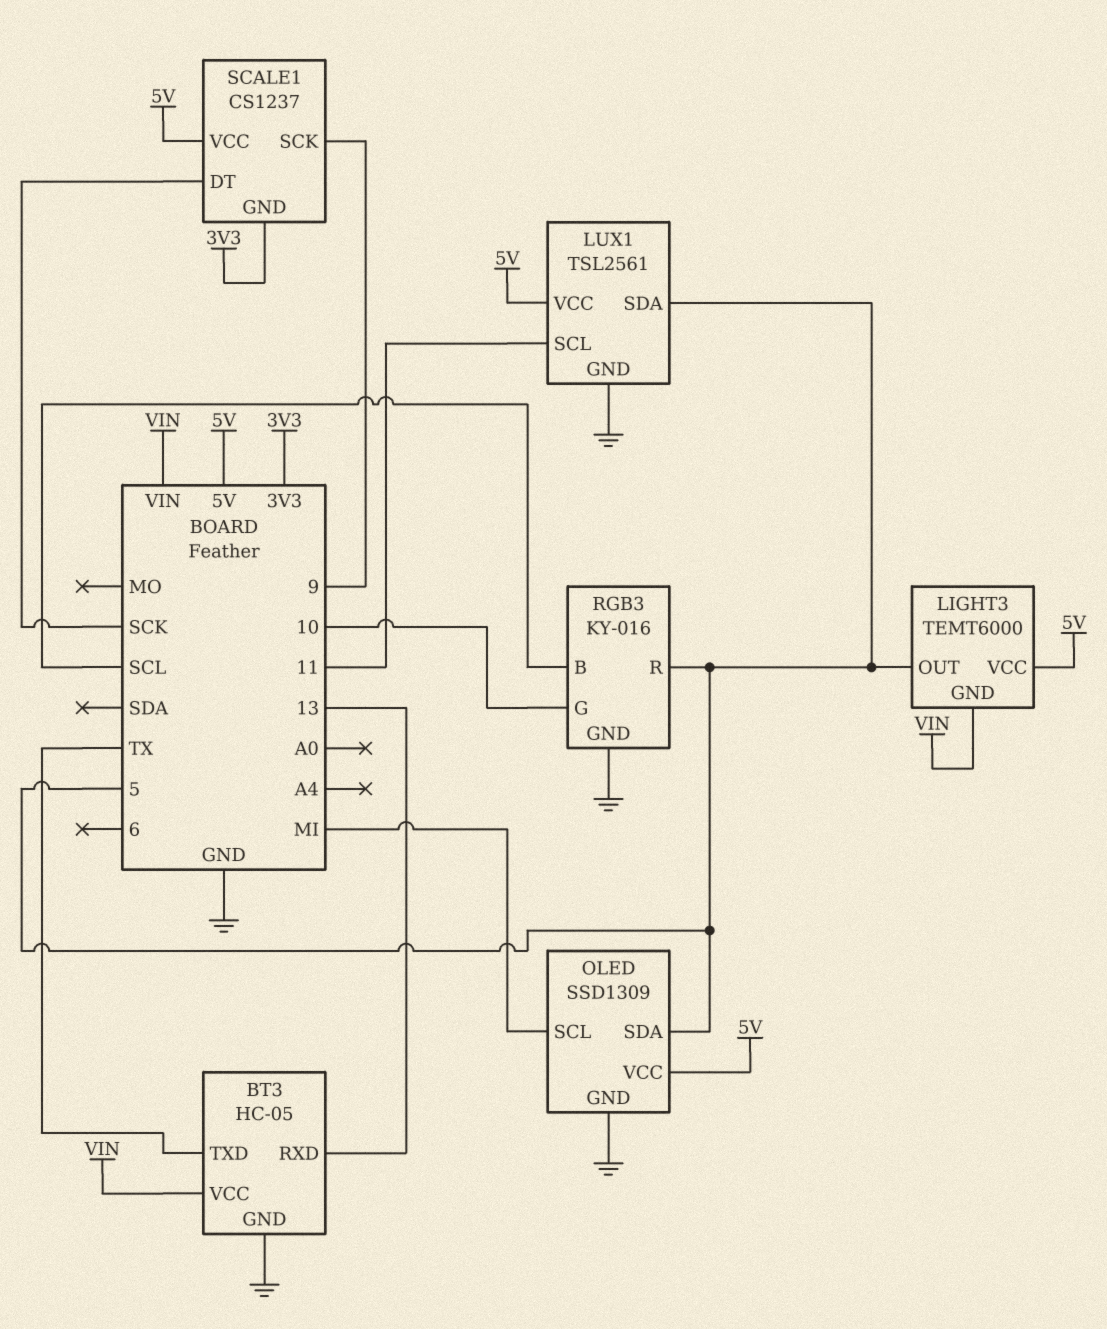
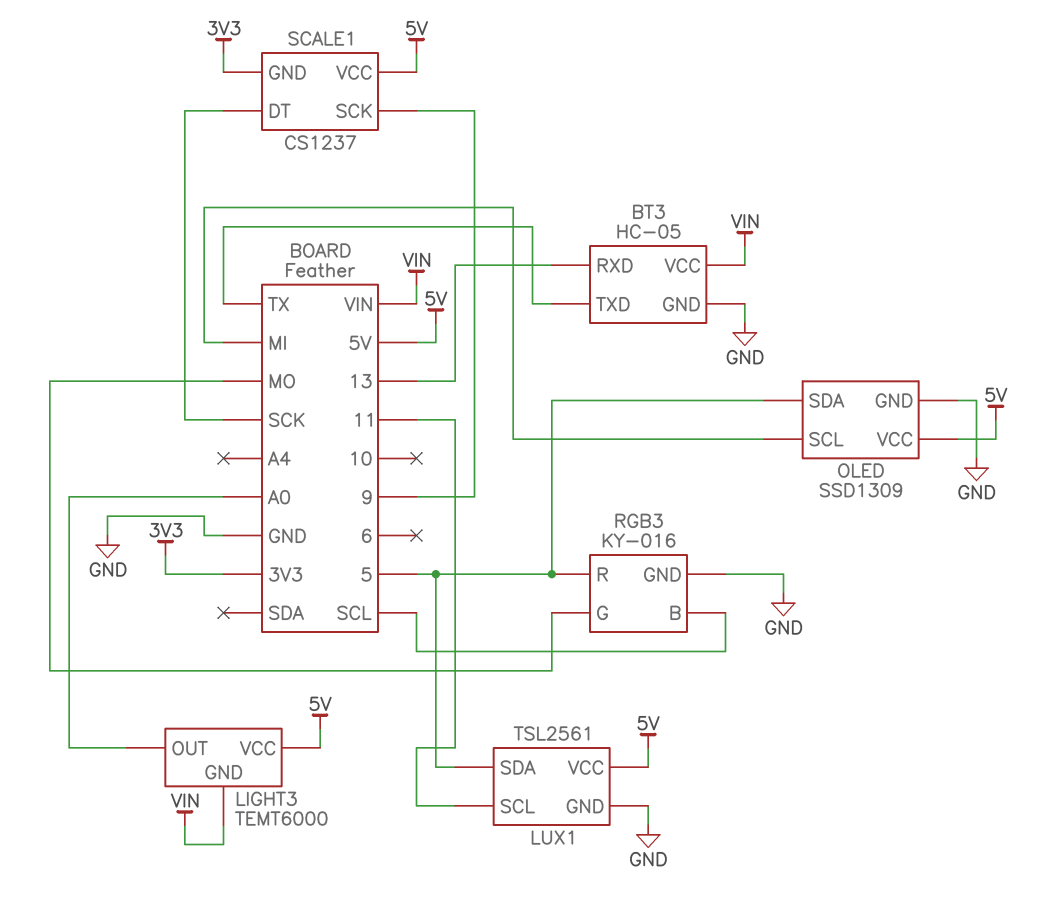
LIGHT3 pin OUT: 5 -> A0
RGB3 pin G: 10 -> MO

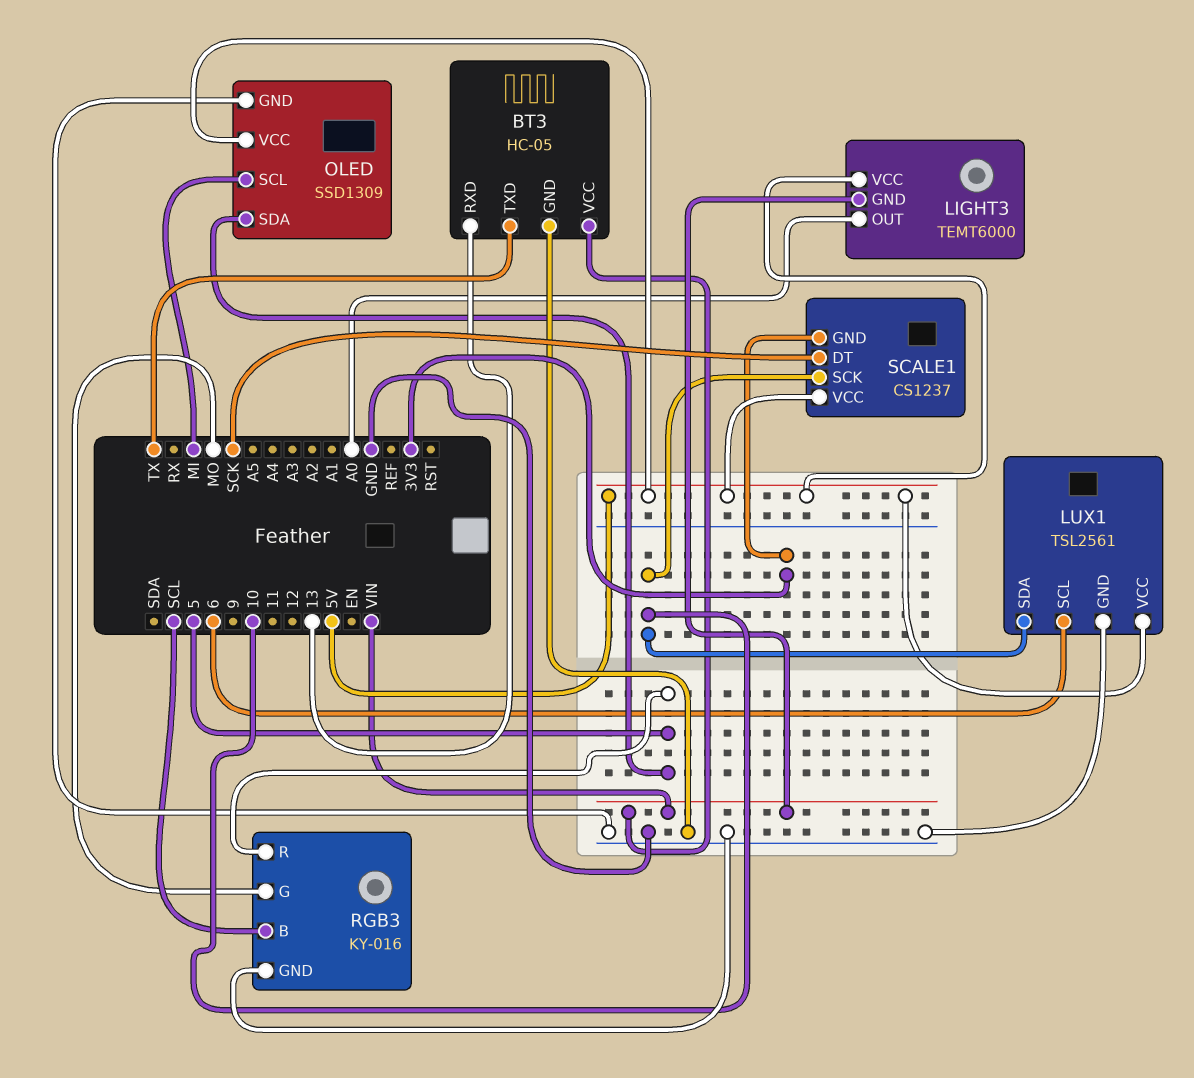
LUX1 pin SCL: 11 -> 6
LUX1 pin SDA: 5 -> 10
SCALE1 pin SCK: 9 -> 10

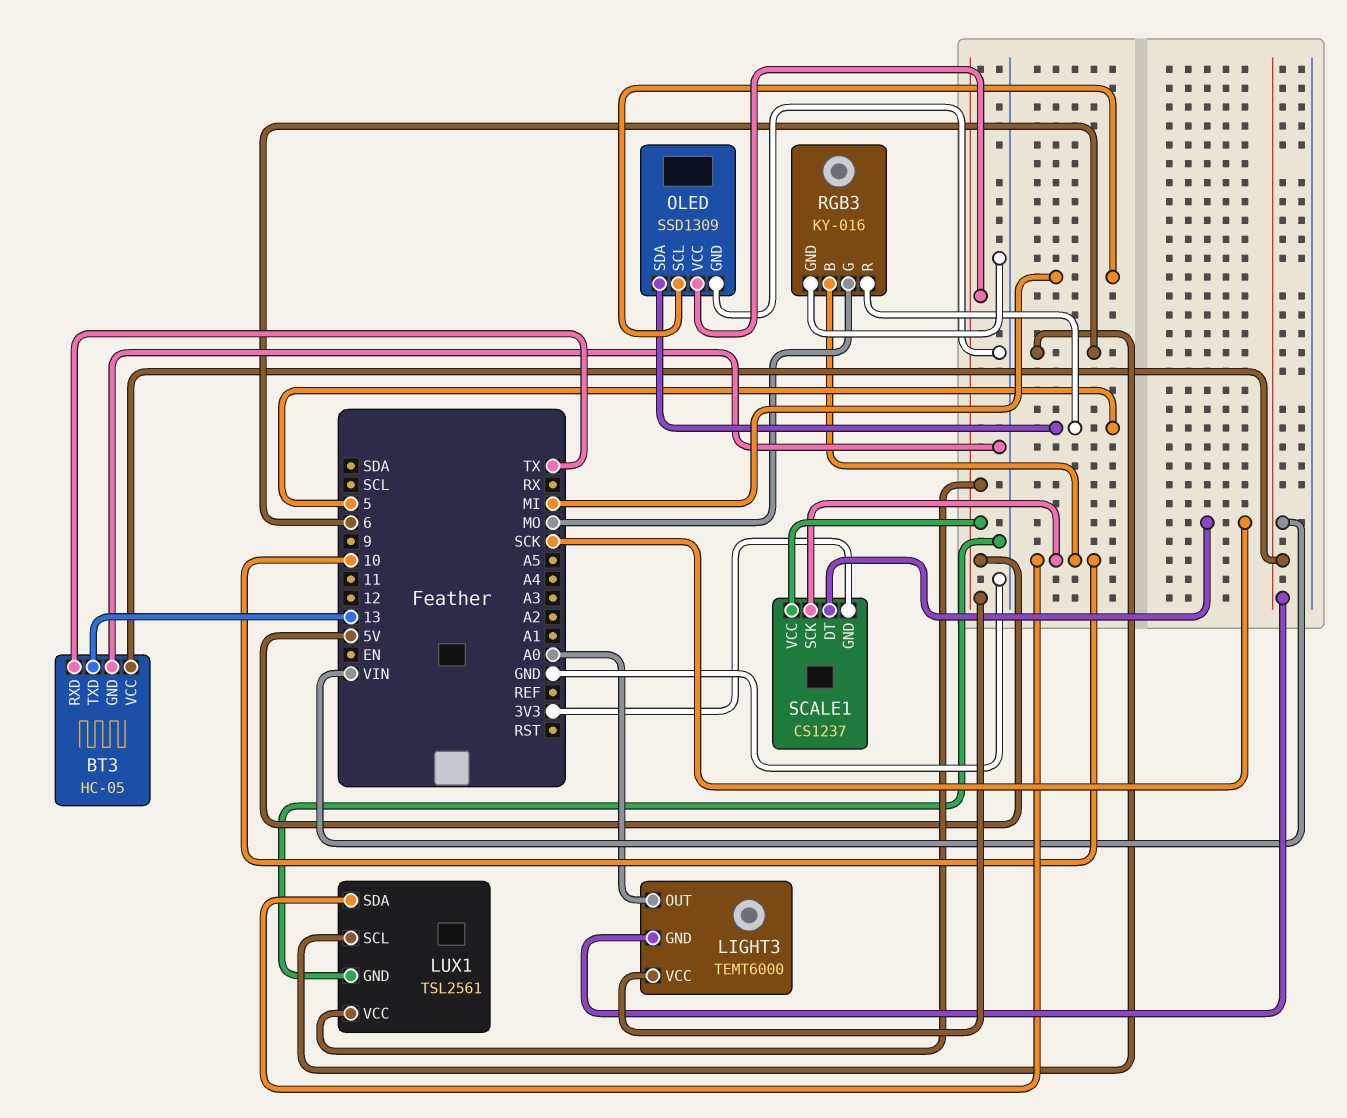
BT3 pin RXD: 13 -> TX
BT3 pin TXD: TX -> 13
RGB3 pin B: SCL -> 10

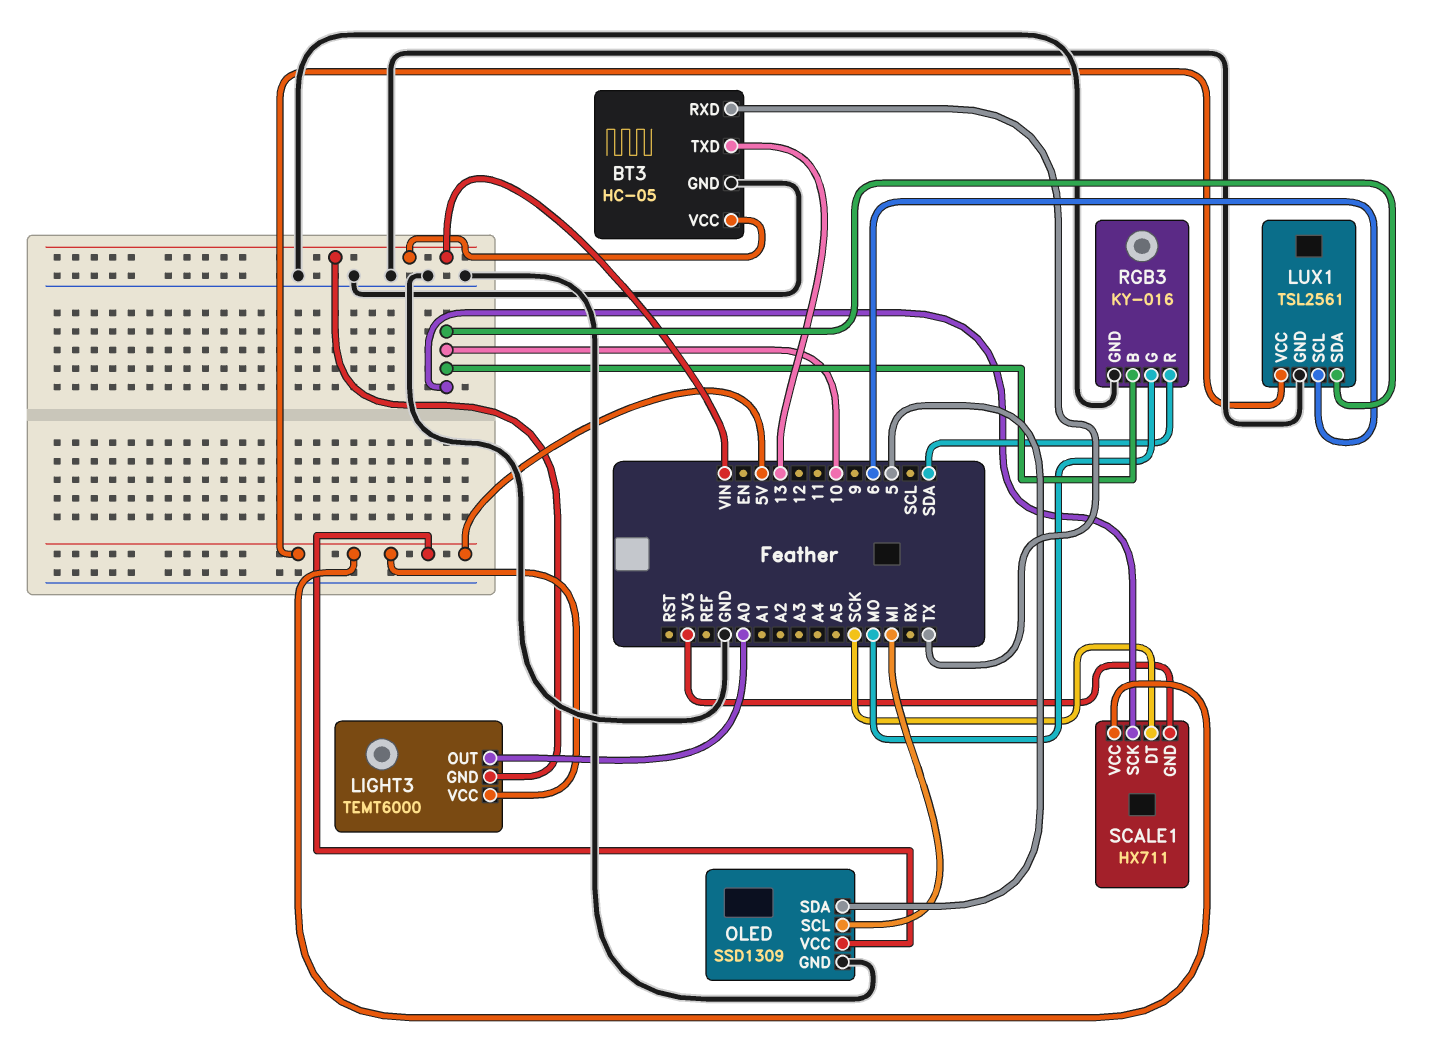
RGB3 pin R: 5 -> SDA
SCALE1: CS1237 -> HX711

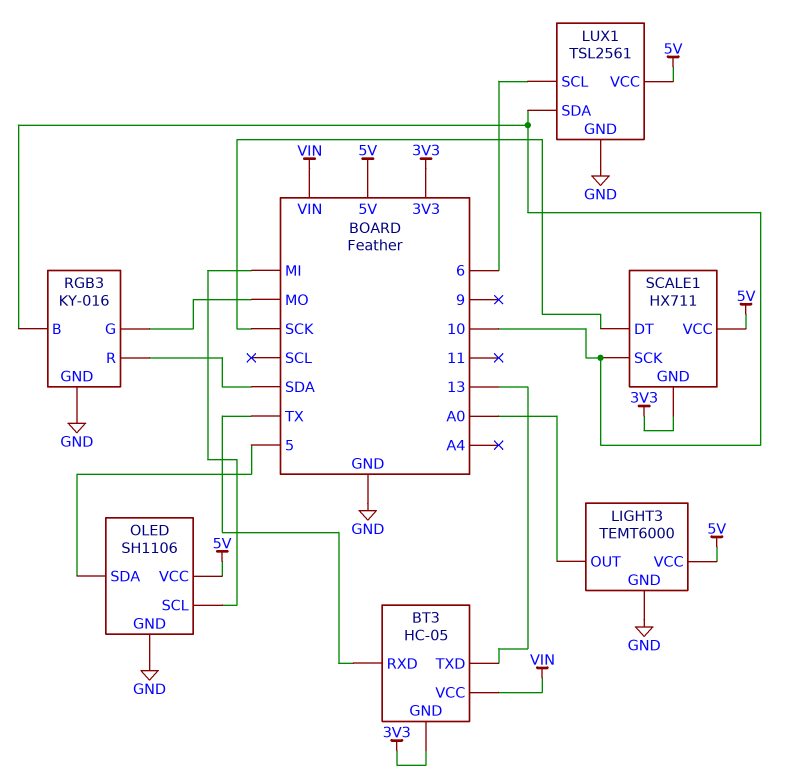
BT3 pin GND: GND -> 3V3
LIGHT3 pin GND: VIN -> GND
OLED: SSD1309 -> SH1106

